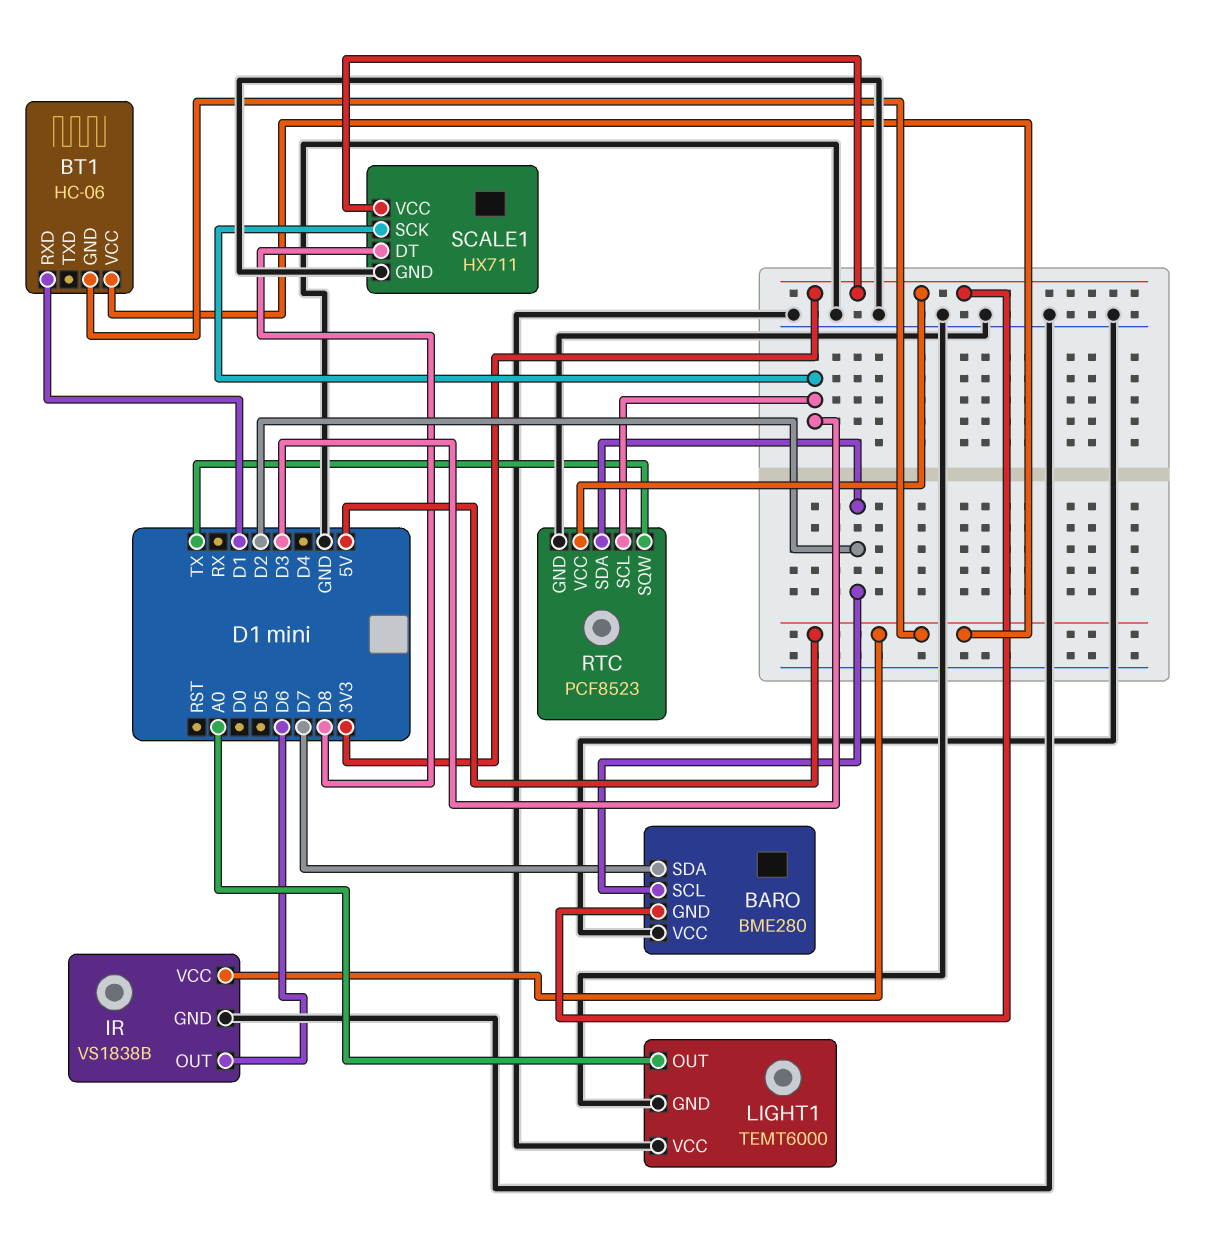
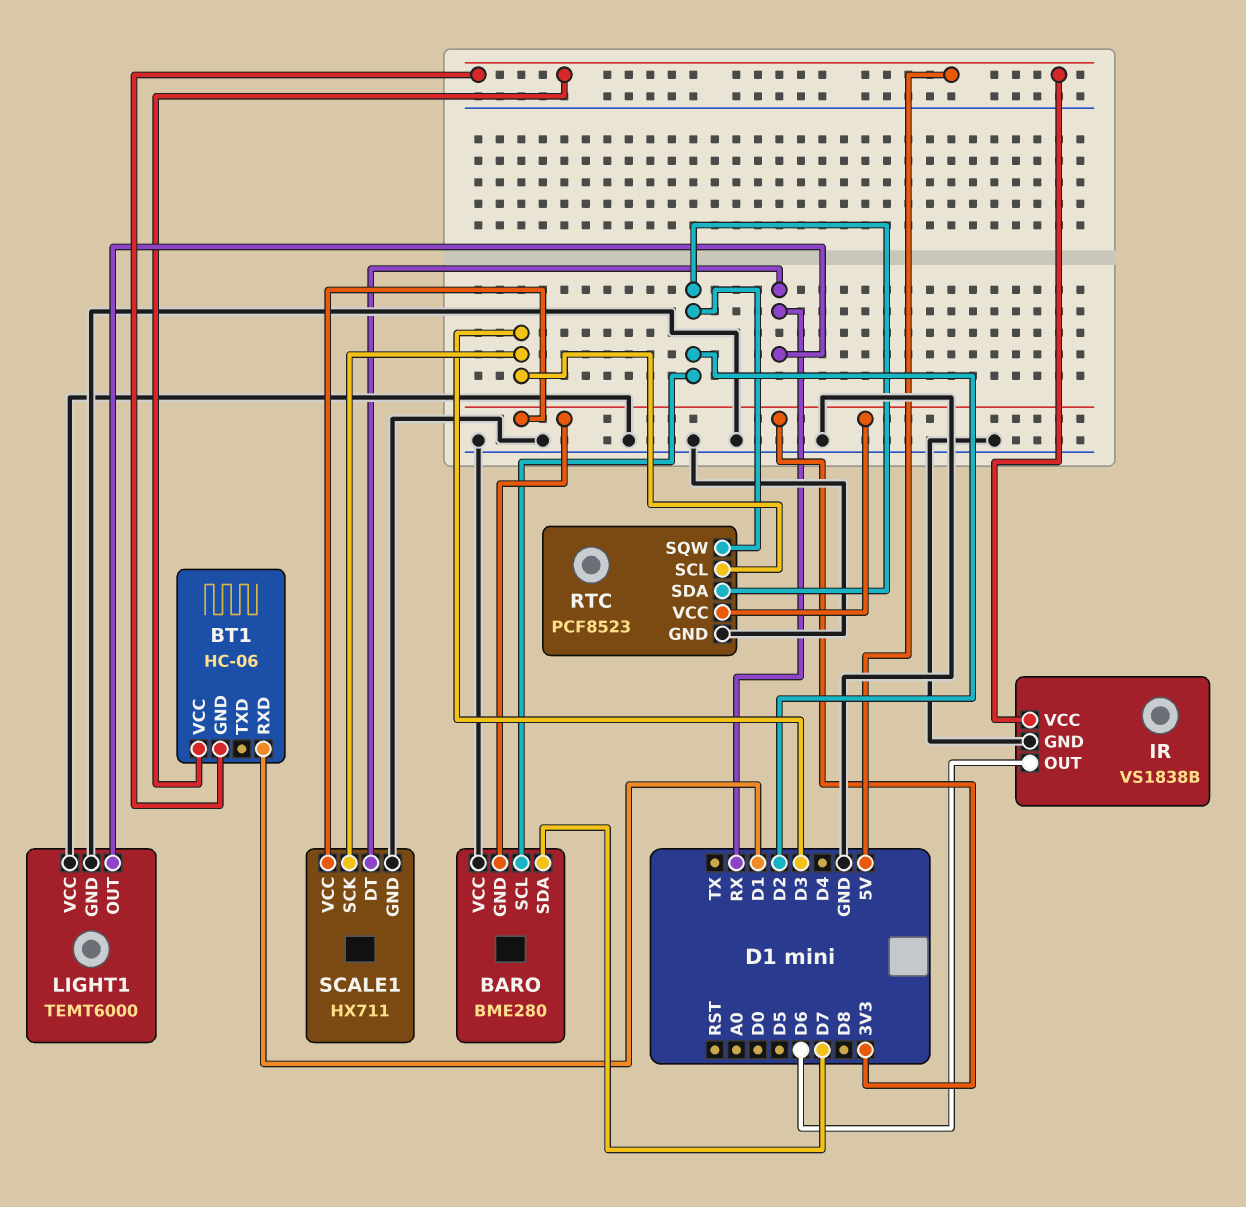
LIGHT1 pin OUT: A0 -> RX
RTC pin SQW: TX -> D2
SCALE1 pin DT: D8 -> RX

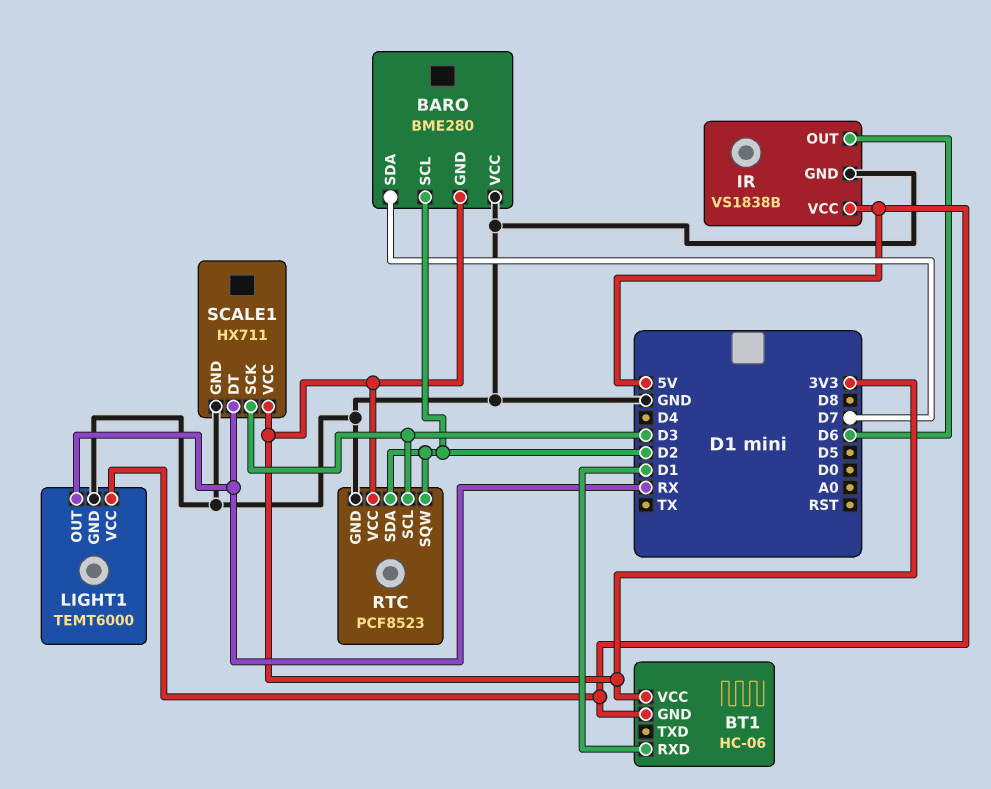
BT1 pin VCC: 5V -> 3V3
LIGHT1 pin VCC: GND -> 5V

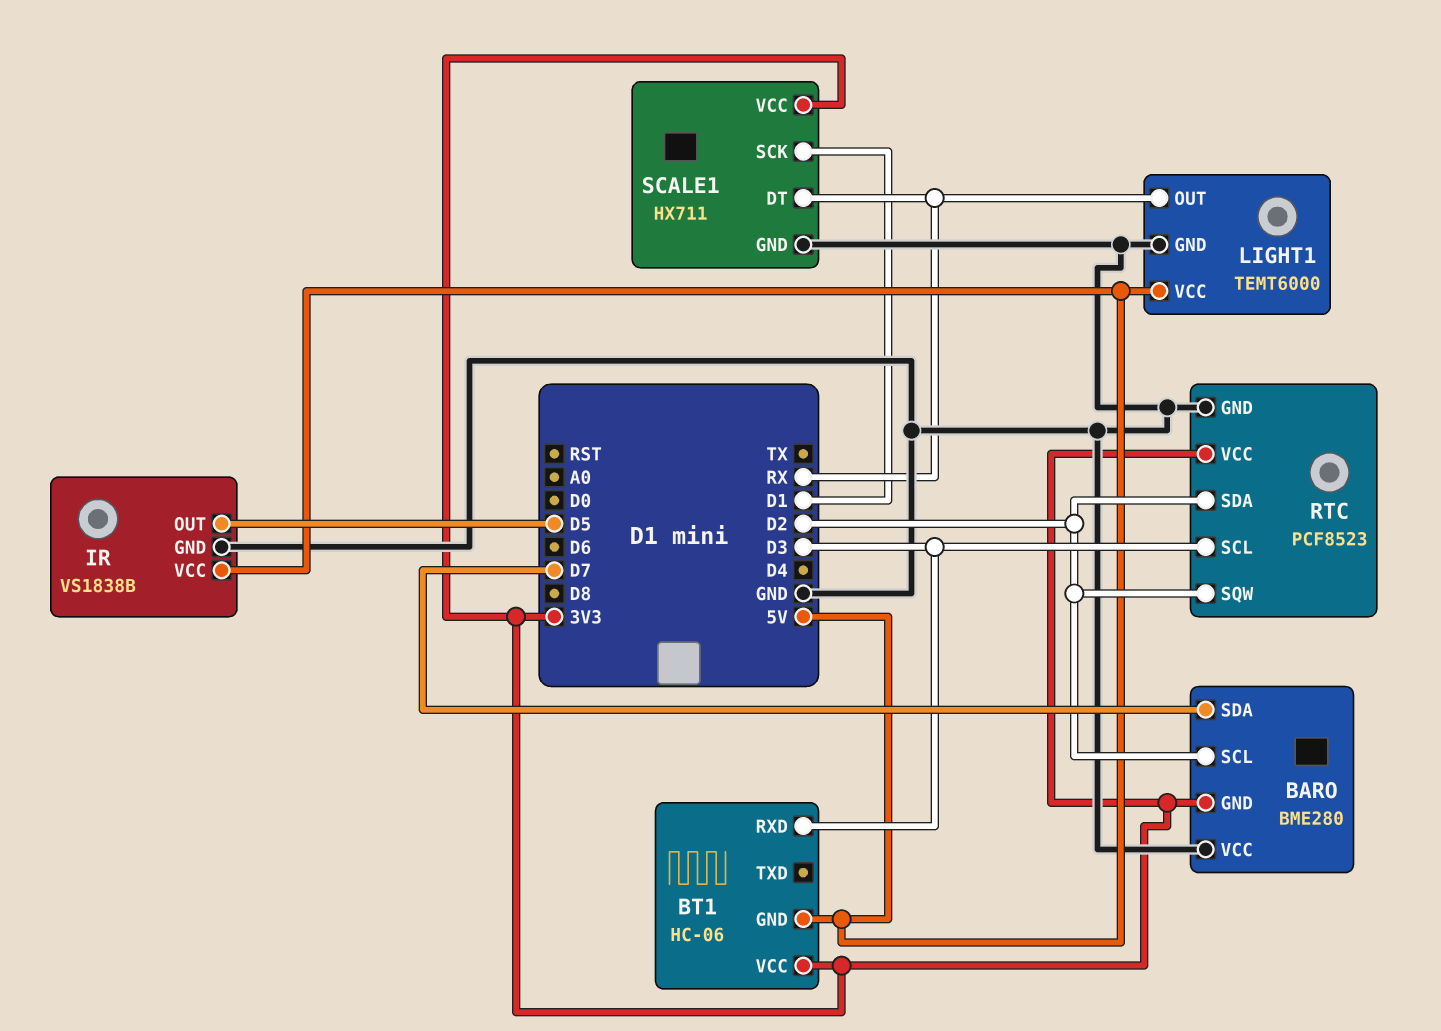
BT1 pin RXD: D1 -> D3
IR pin OUT: D6 -> D5
SCALE1 pin SCK: D3 -> D1

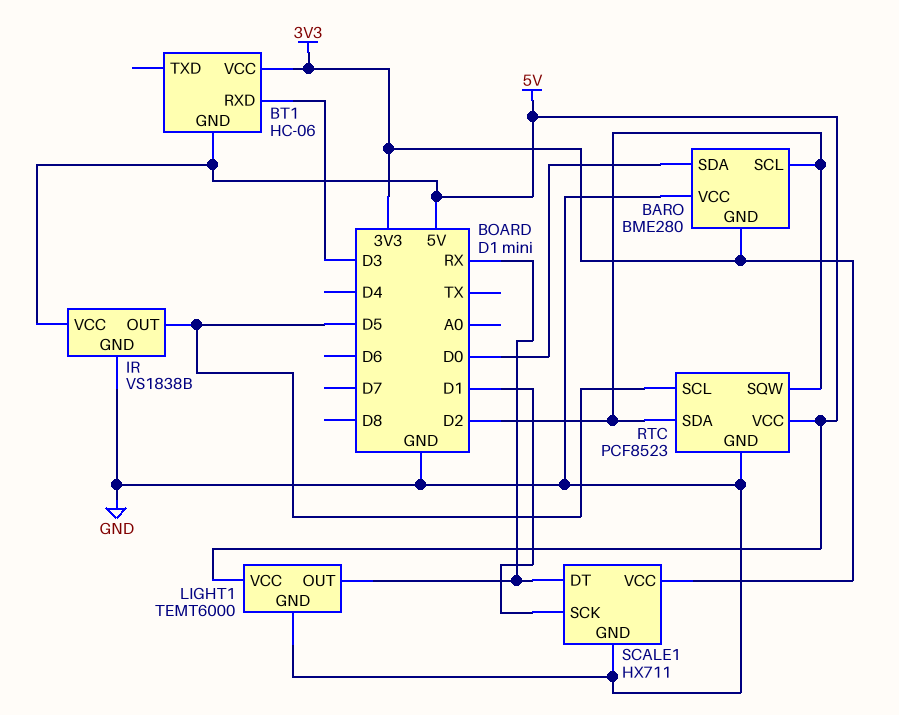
BARO pin SDA: D7 -> D0
RTC pin SCL: D3 -> D5
RTC pin VCC: 3V3 -> 5V

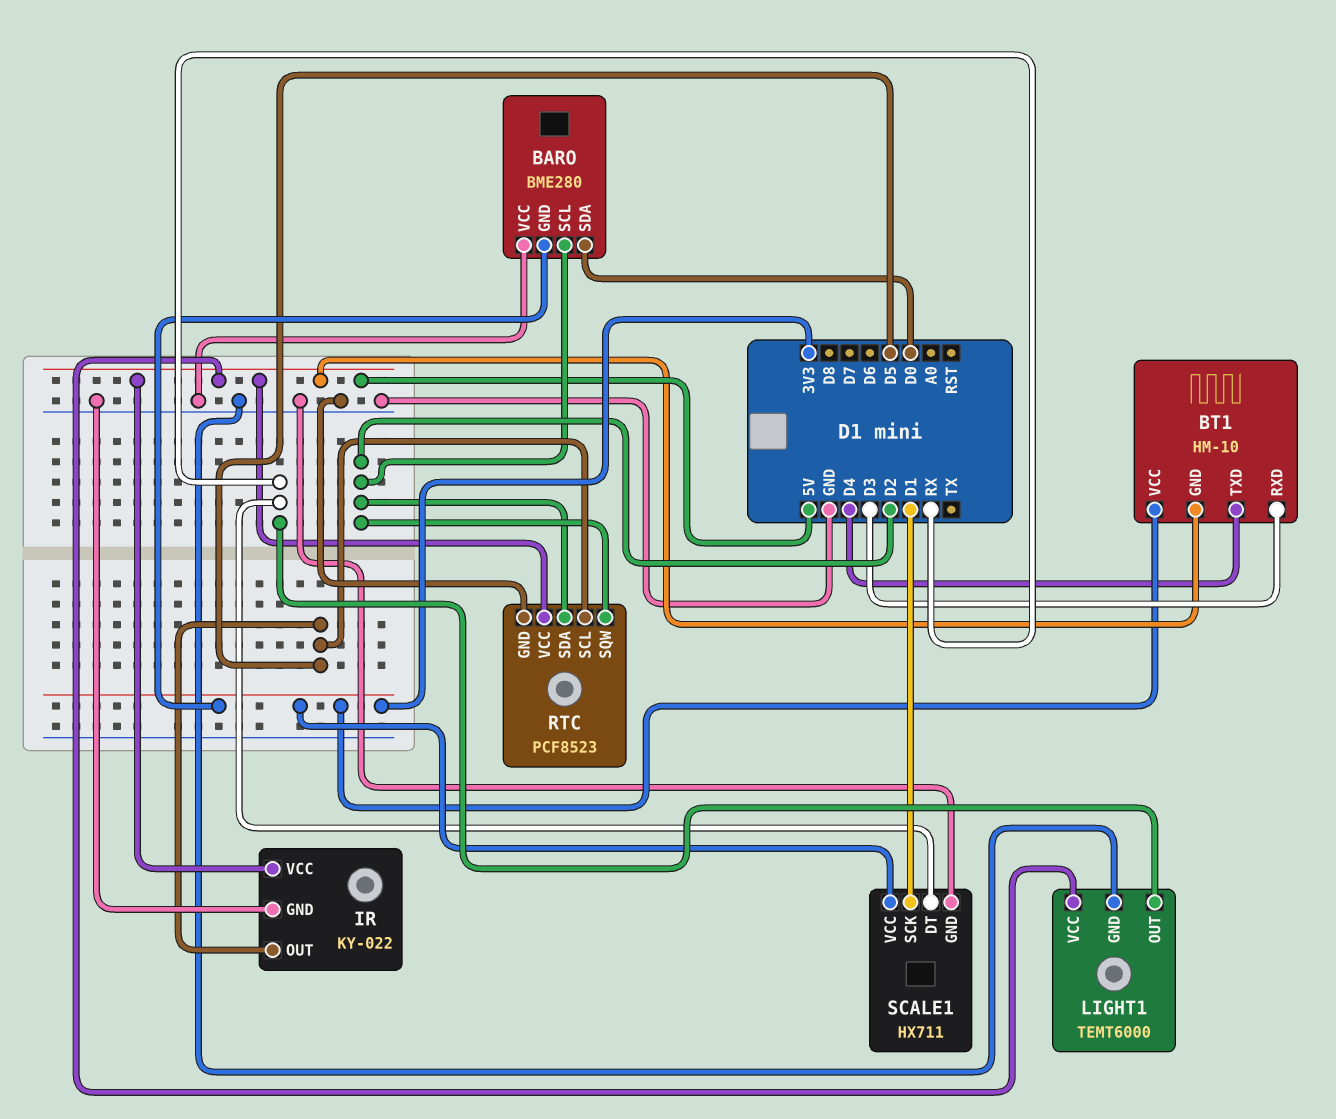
BT1: HC-06 -> HM-10
BT1 pin TXD: none -> D4
IR: VS1838B -> KY-022

